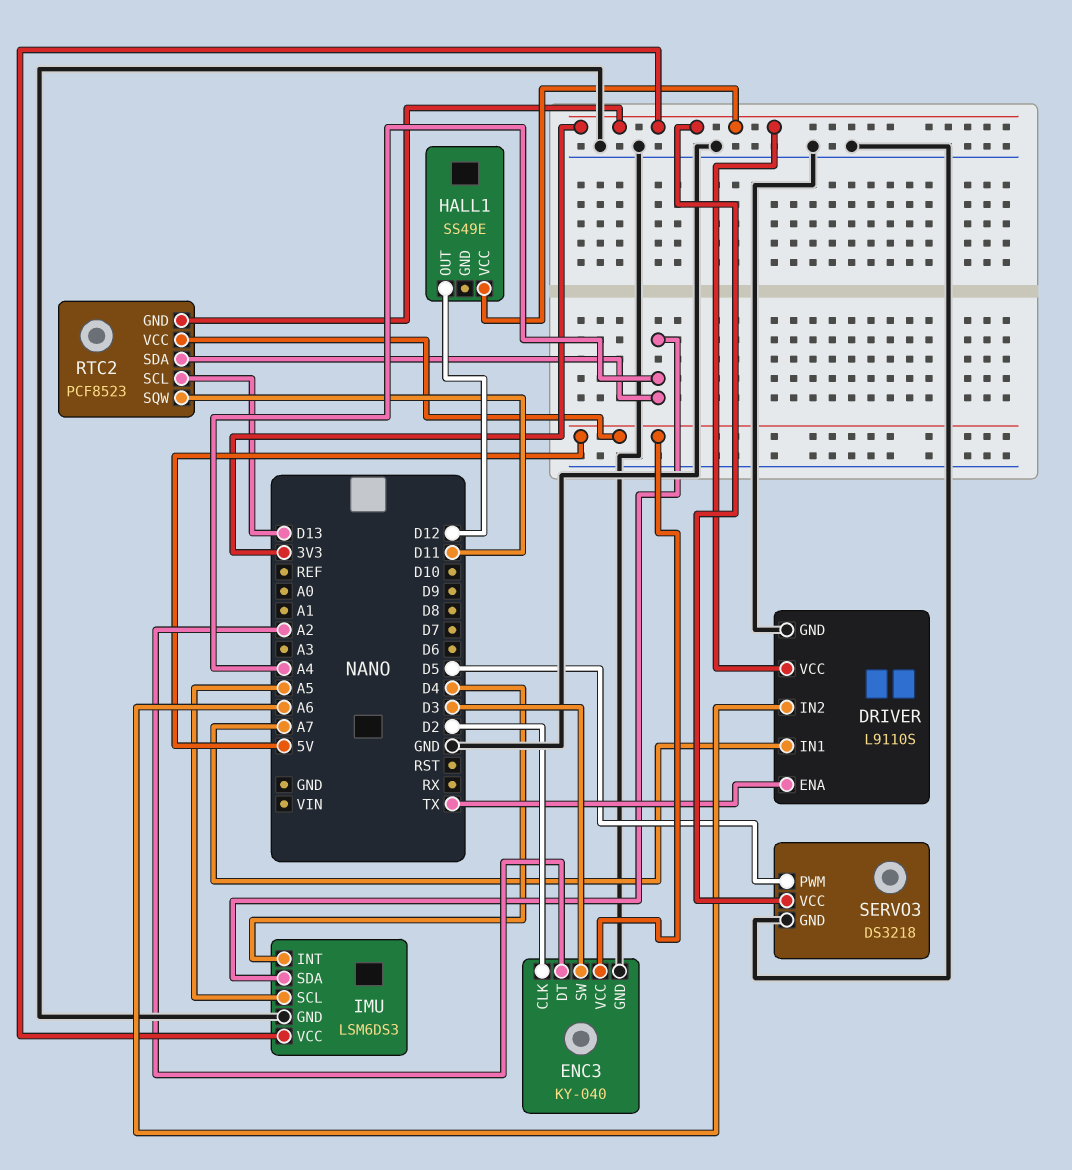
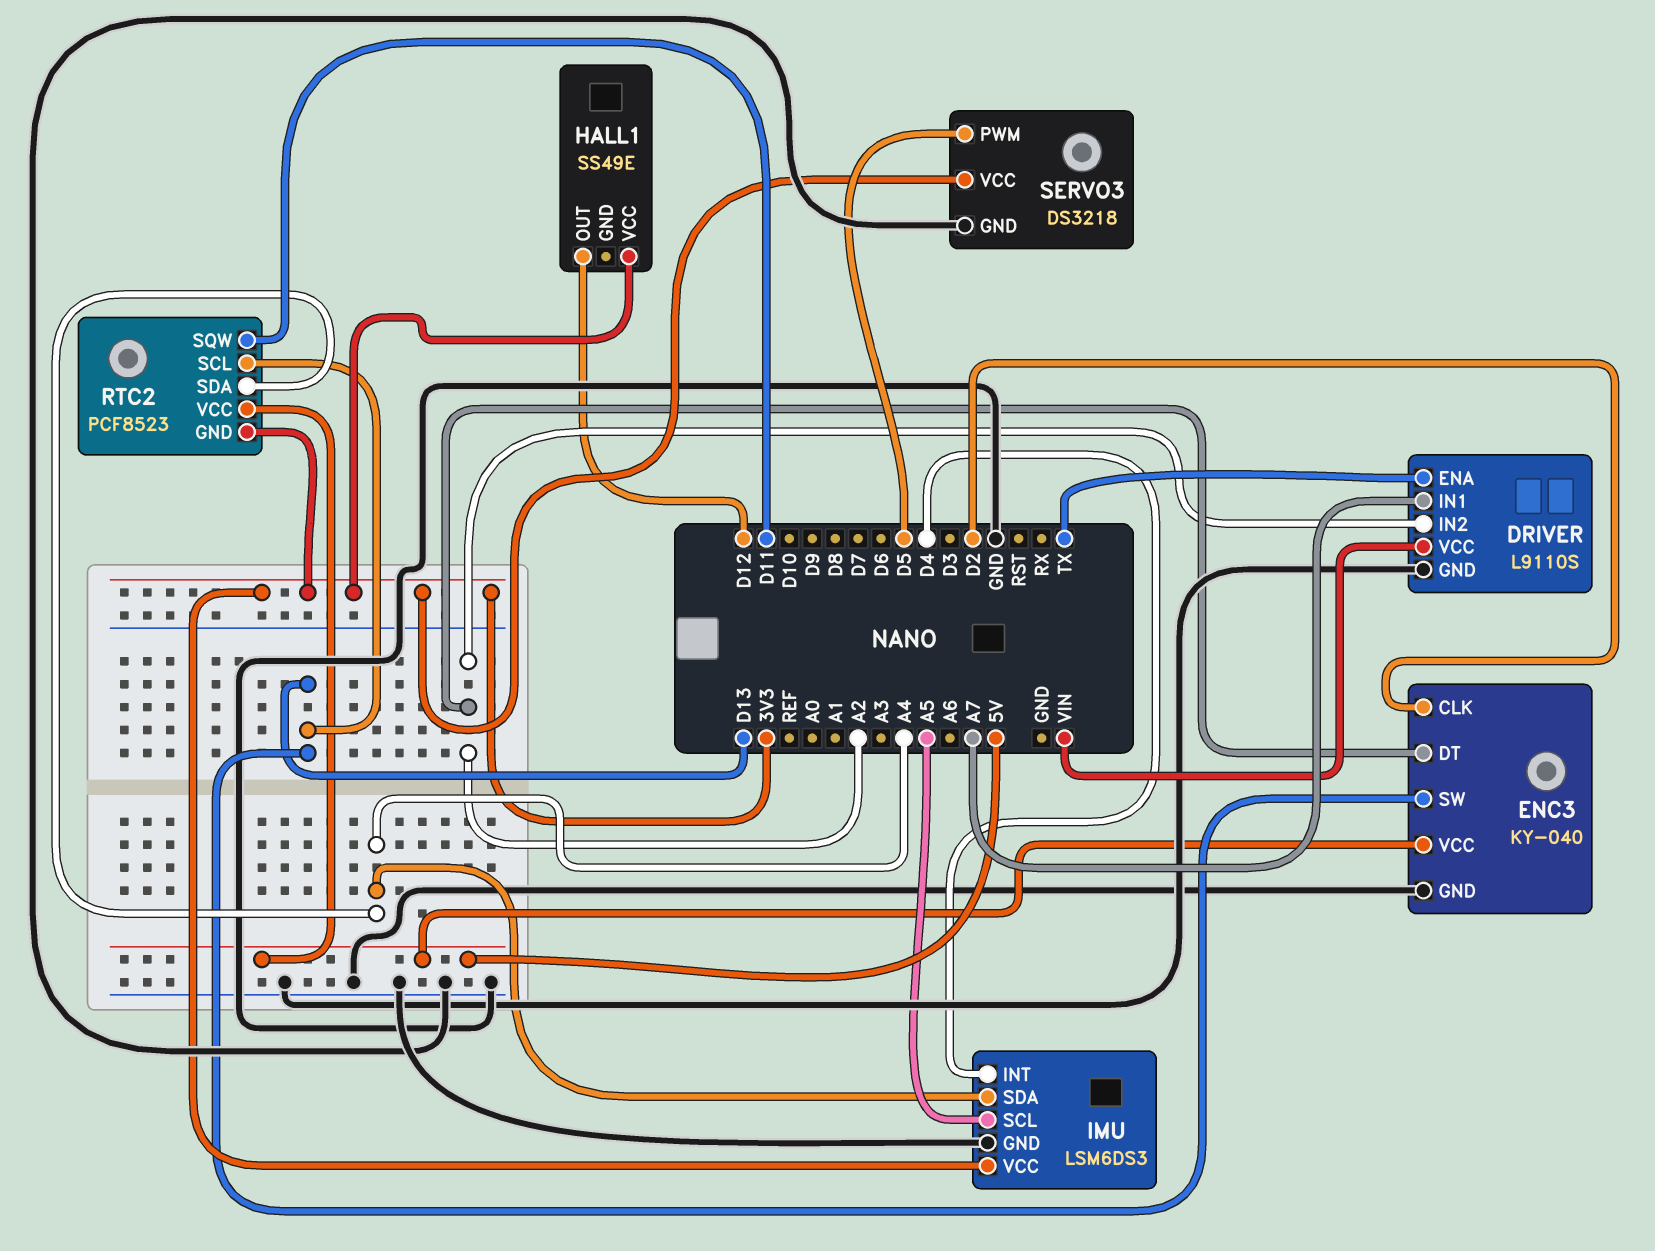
DRIVER pin IN2: A6 -> A2
DRIVER pin VCC: 3V3 -> VIN
ENC3 pin SW: D3 -> D13

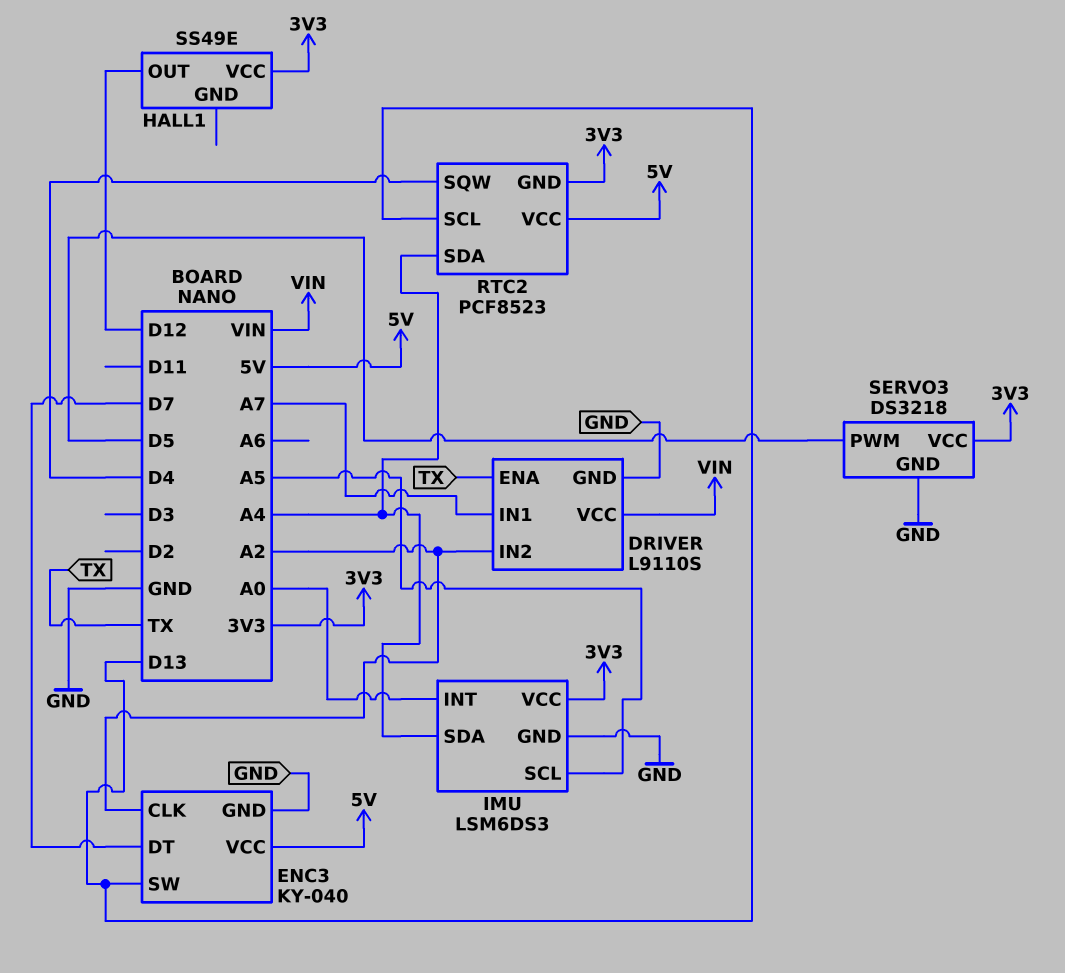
ENC3 pin CLK: D2 -> A2
ENC3 pin DT: A2 -> D7
IMU pin INT: D4 -> A0
RTC2 pin SQW: D11 -> D4

